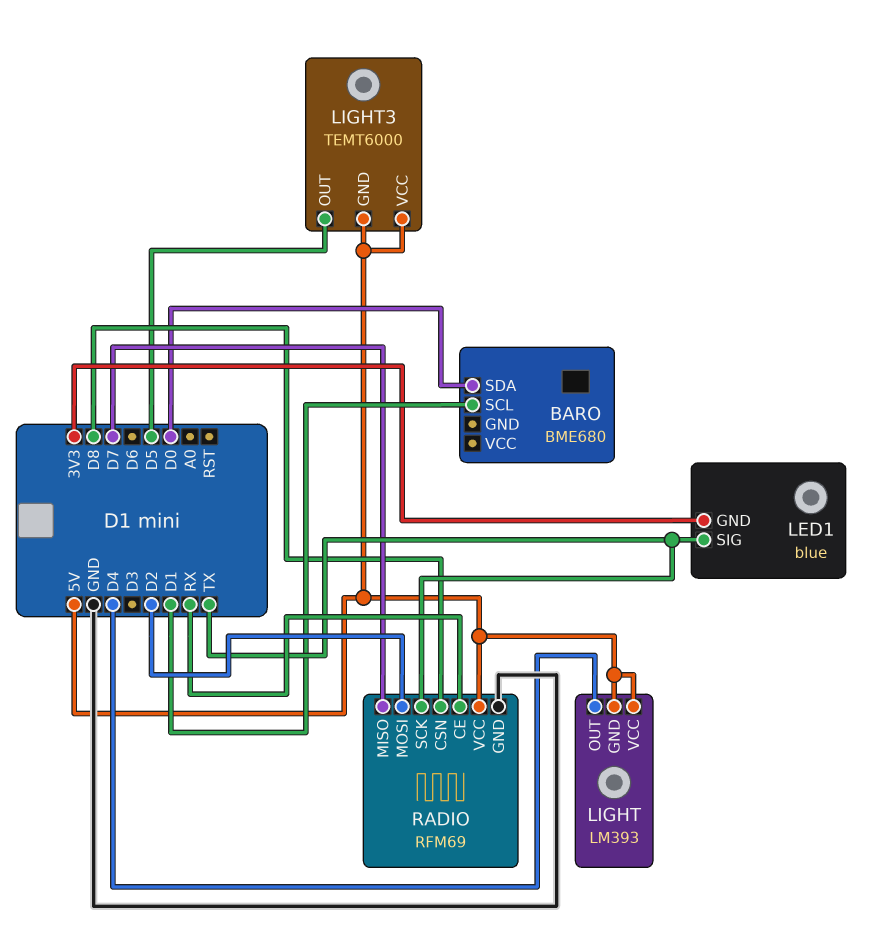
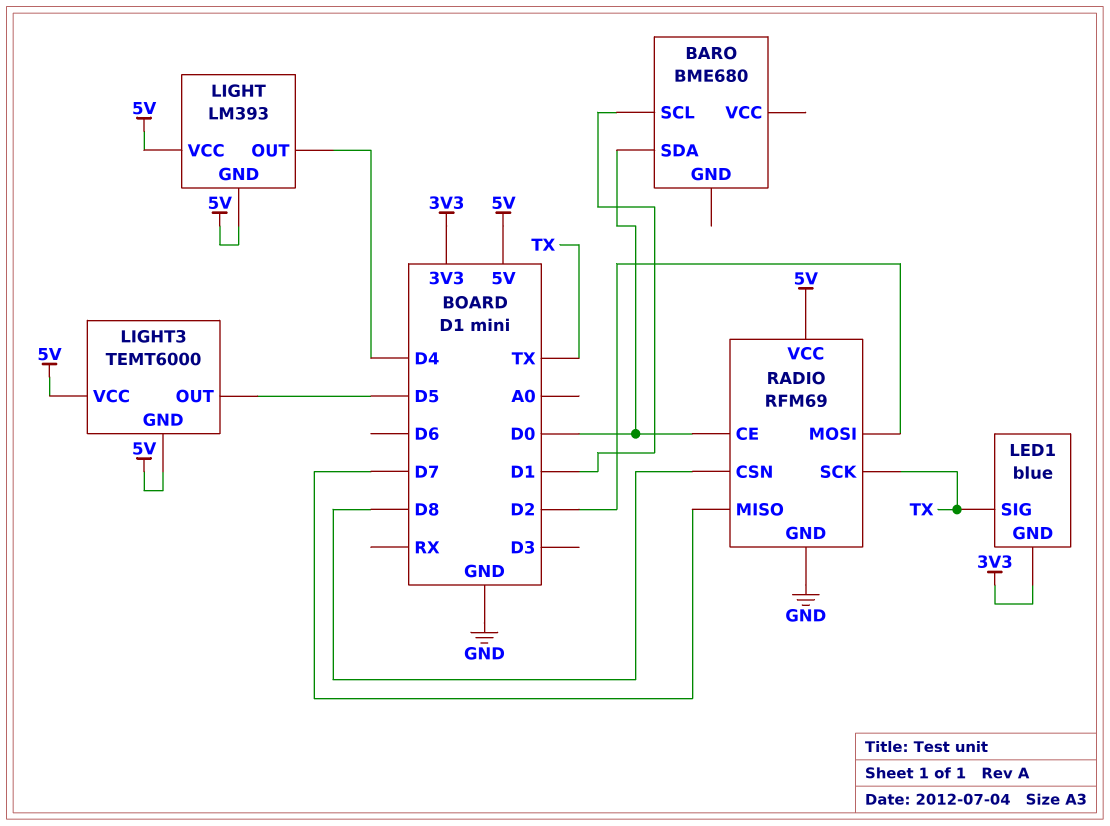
RADIO pin CE: RX -> D0

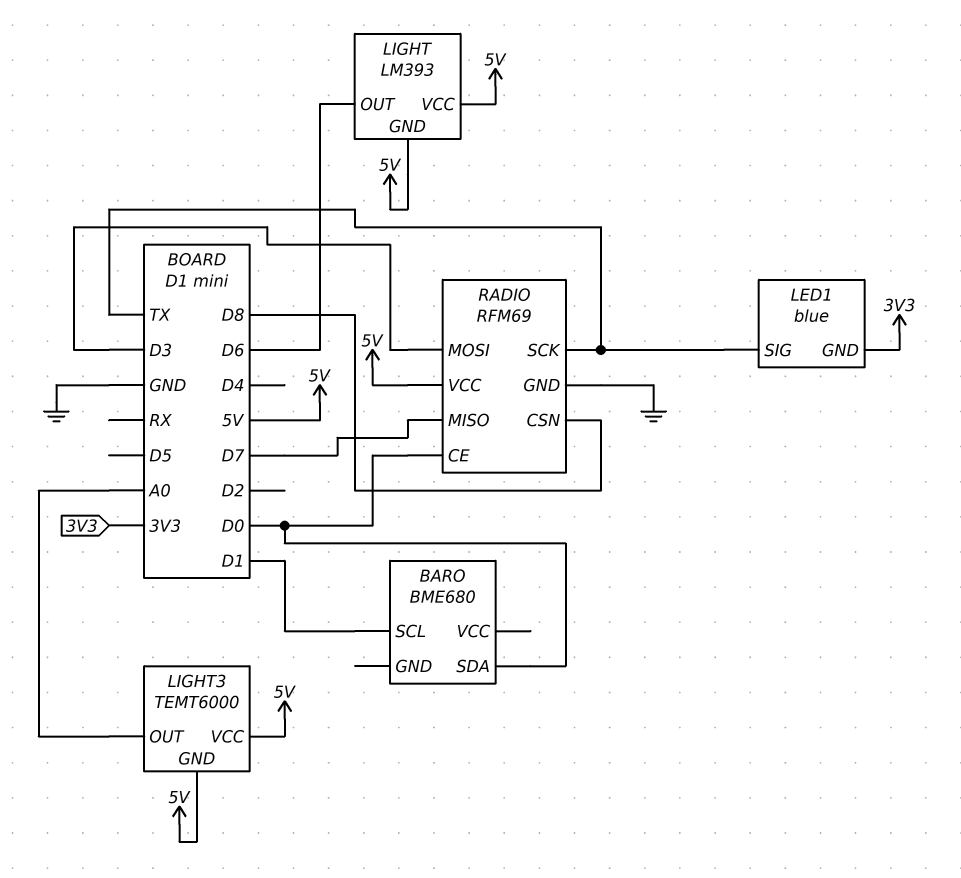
LIGHT pin OUT: D4 -> D6
LIGHT3 pin OUT: D5 -> A0
RADIO pin MOSI: D2 -> D3

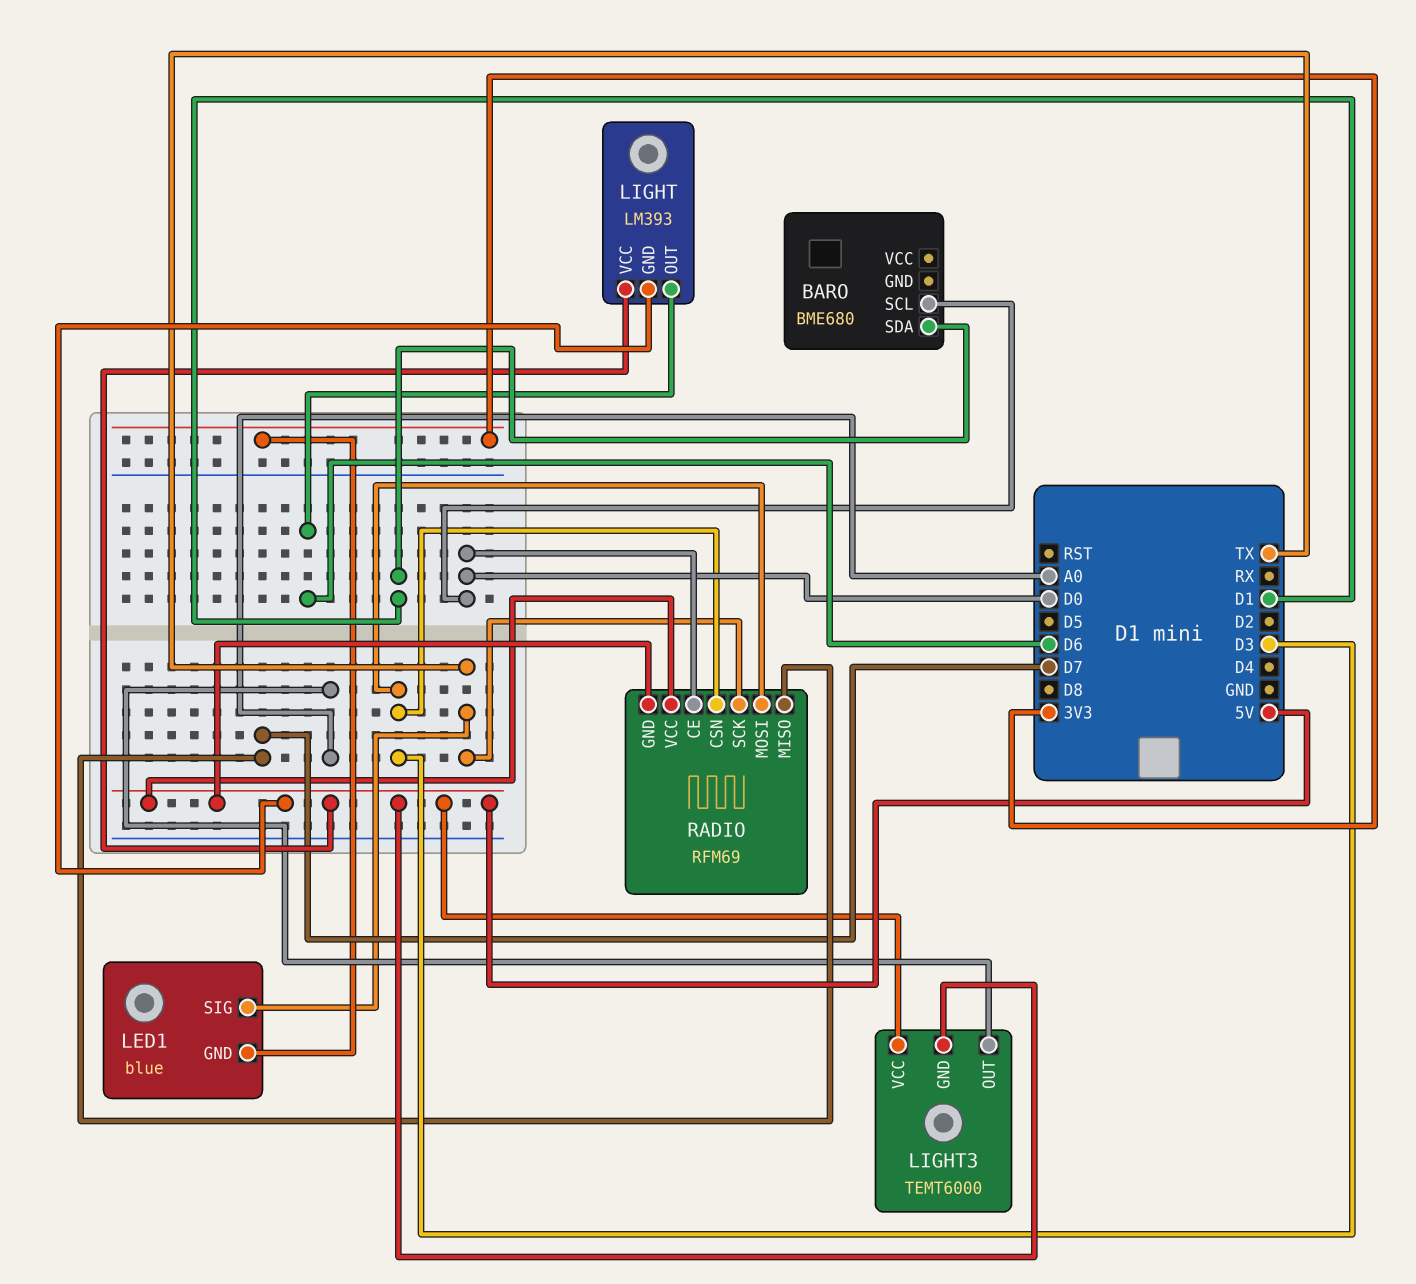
BARO pin SCL: D1 -> D0
BARO pin SDA: D0 -> D1
RADIO pin CSN: D8 -> D3
RADIO pin GND: GND -> 5V

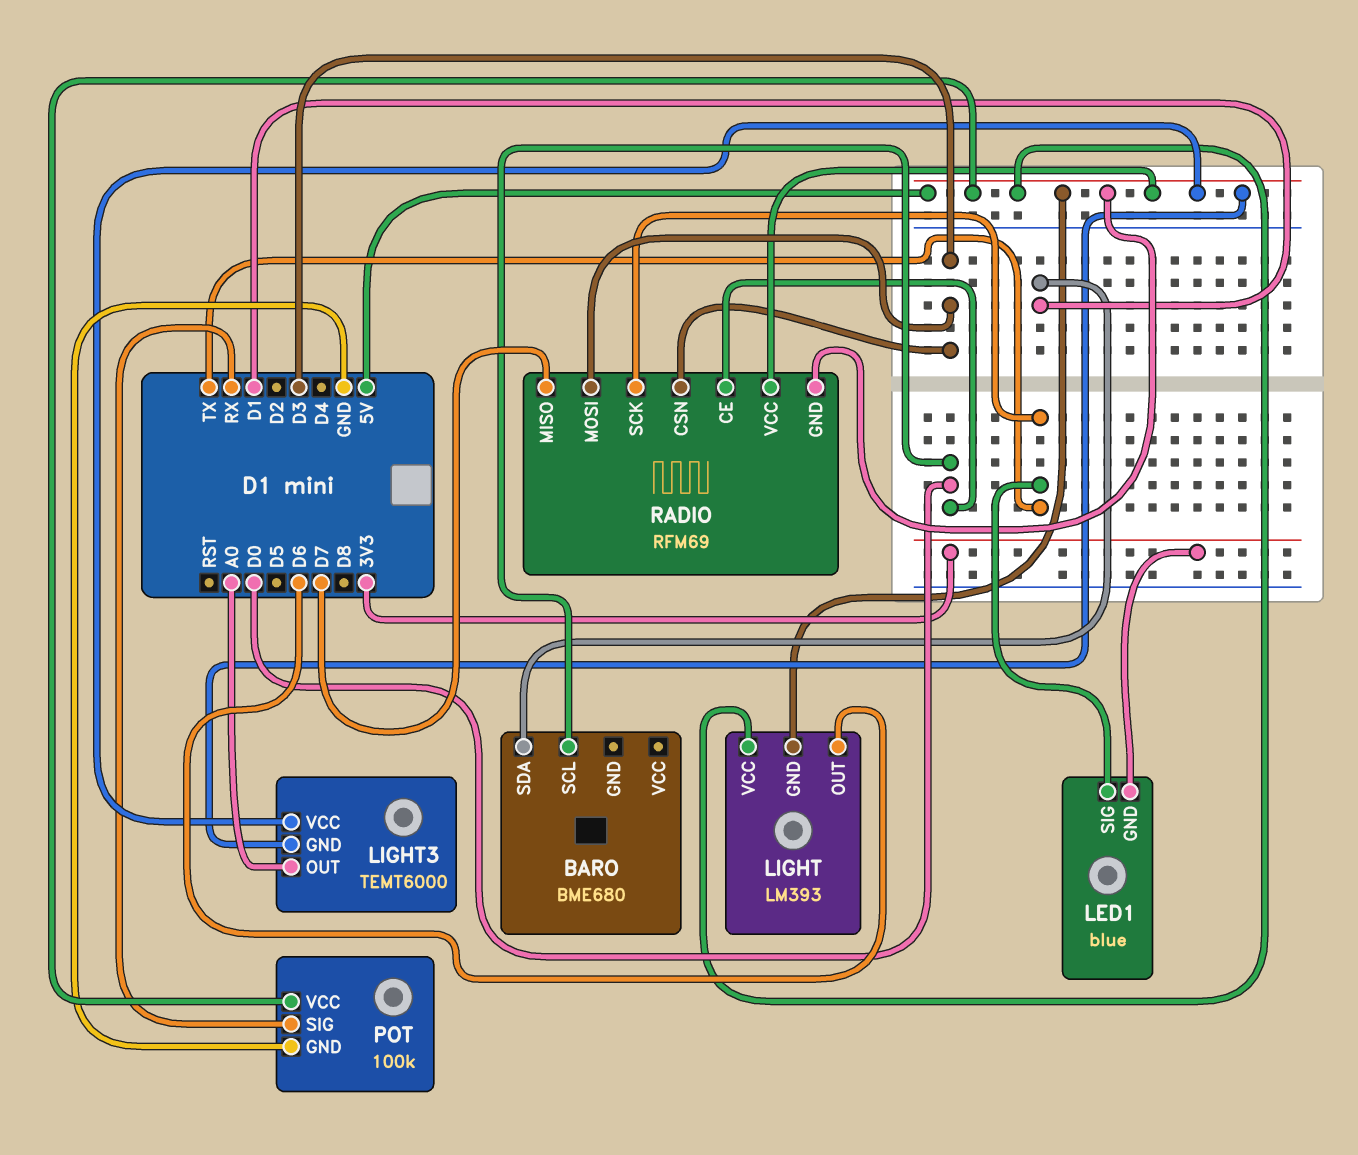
POT: none -> 100k
POT pin GND: none -> GND
POT pin SIG: none -> RX
POT pin VCC: none -> 5V

